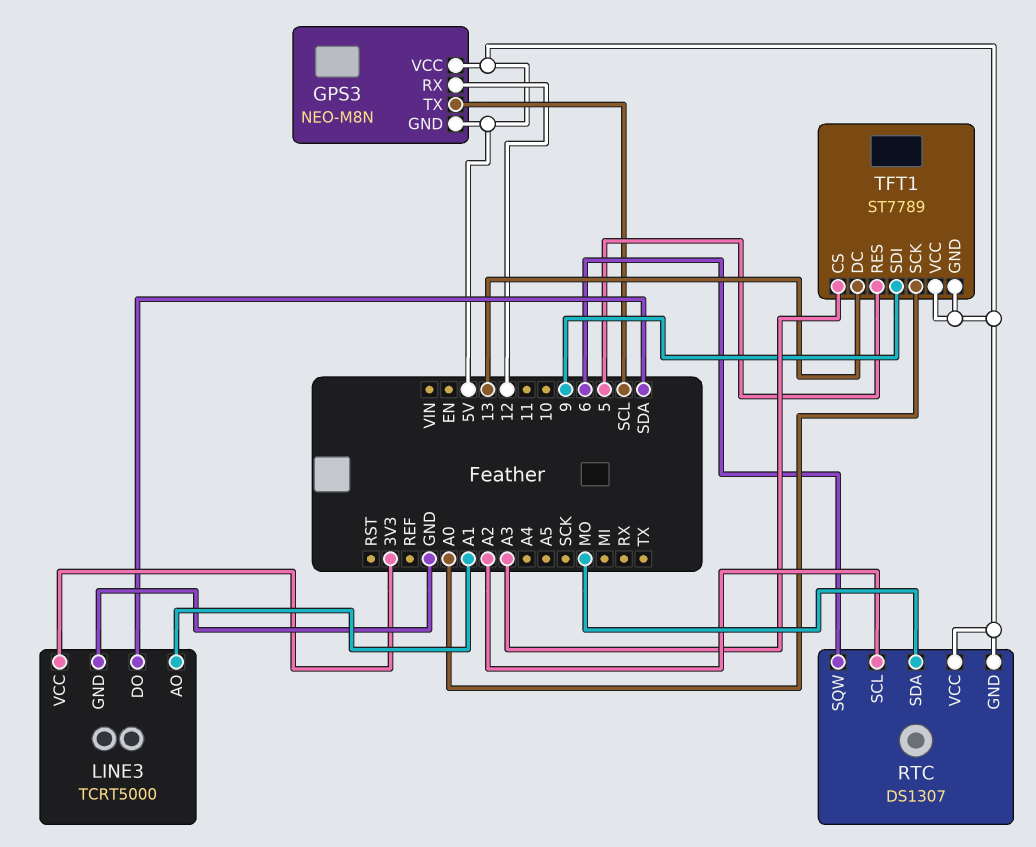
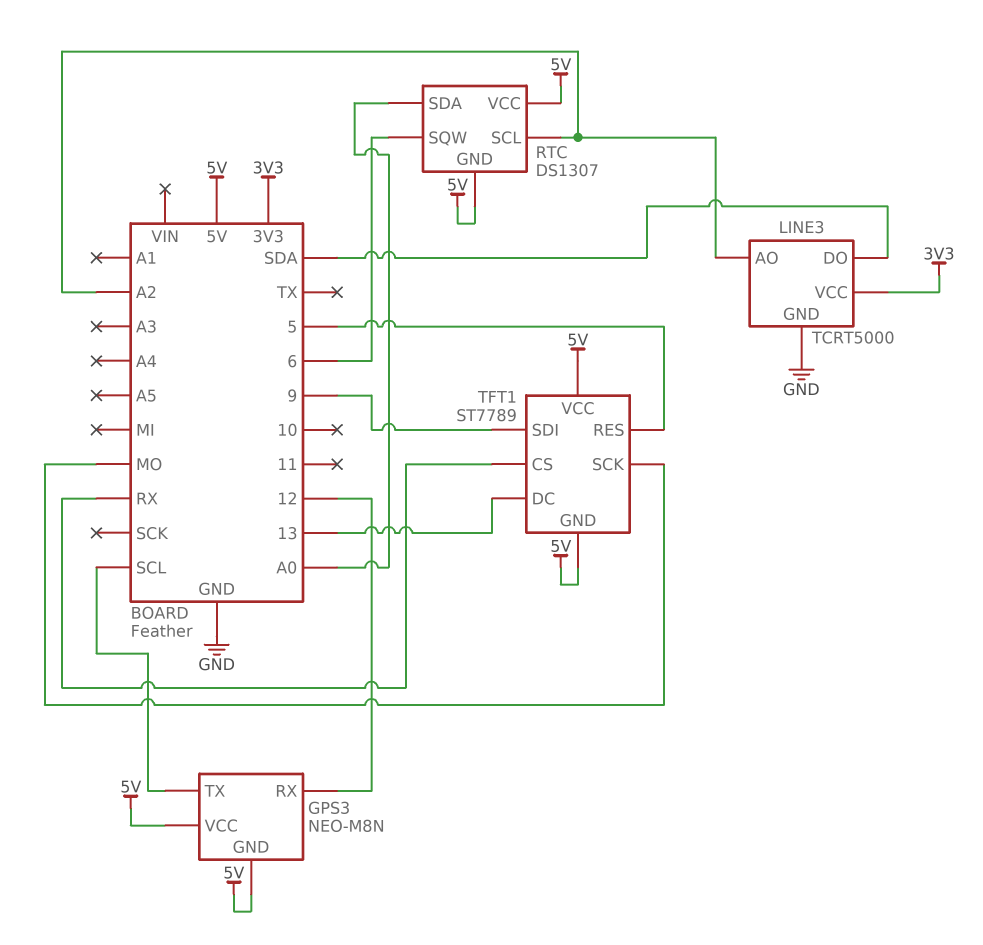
LINE3 pin AO: A1 -> A2
RTC pin SDA: MO -> A0
TFT1 pin CS: A3 -> RX
TFT1 pin SCK: A0 -> MO

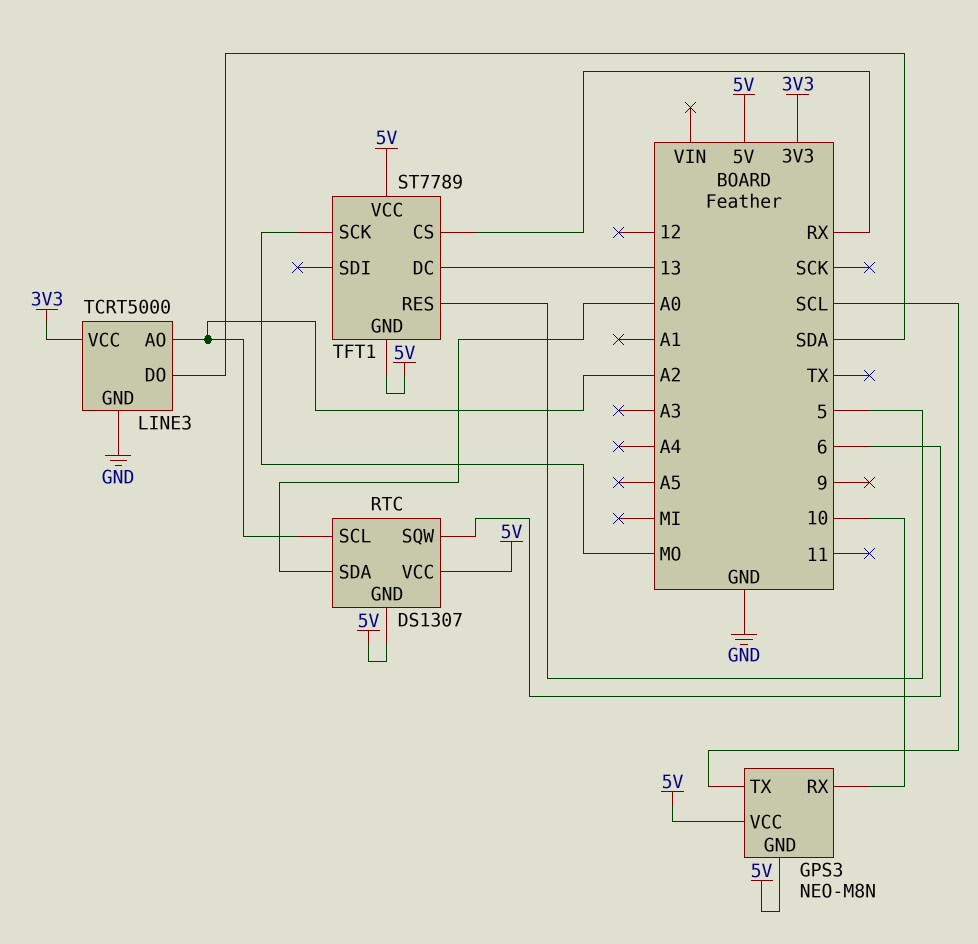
GPS3 pin RX: 12 -> 10
TFT1 pin SDI: 9 -> none

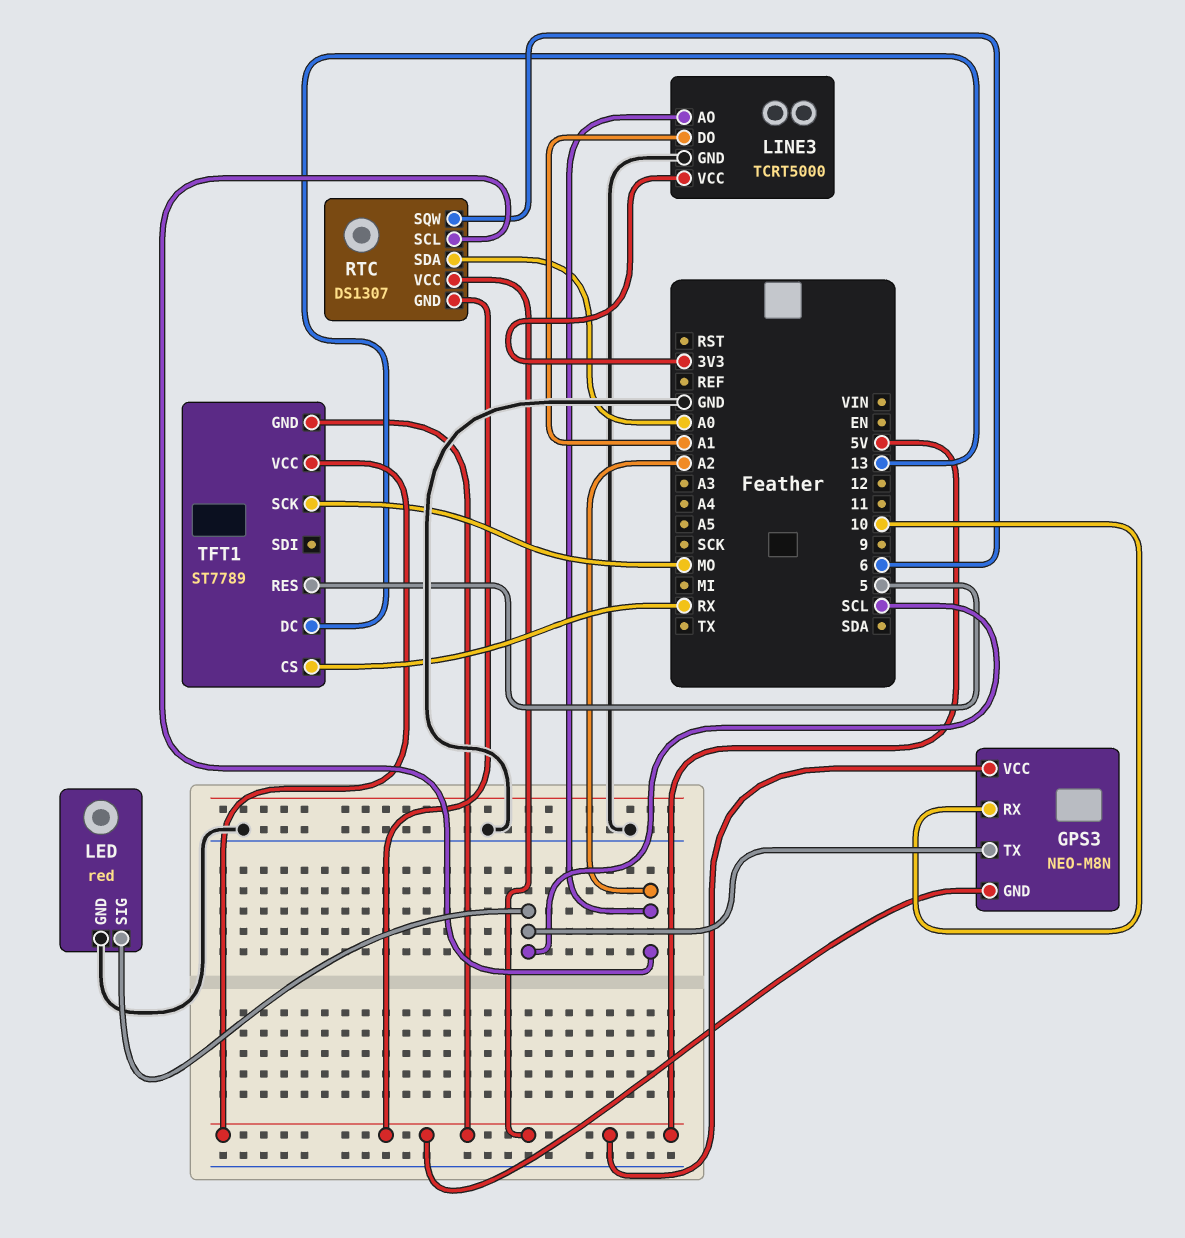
LED: none -> red
LED pin GND: none -> GND
LED pin SIG: none -> SCL
LINE3 pin DO: SDA -> A1

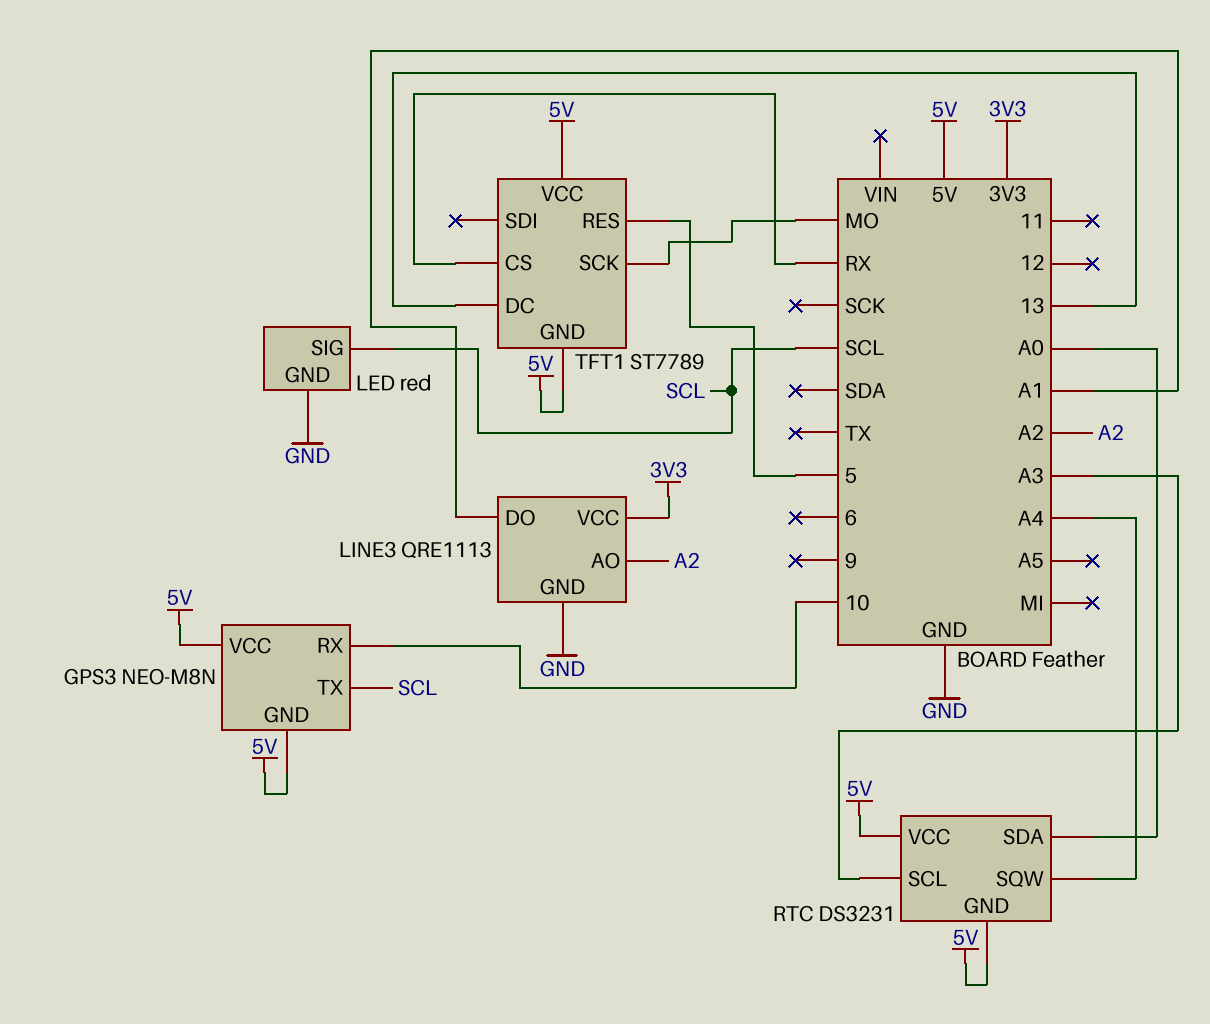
LINE3: TCRT5000 -> QRE1113
RTC: DS1307 -> DS3231
RTC pin SCL: A2 -> A3
RTC pin SQW: 6 -> A4

